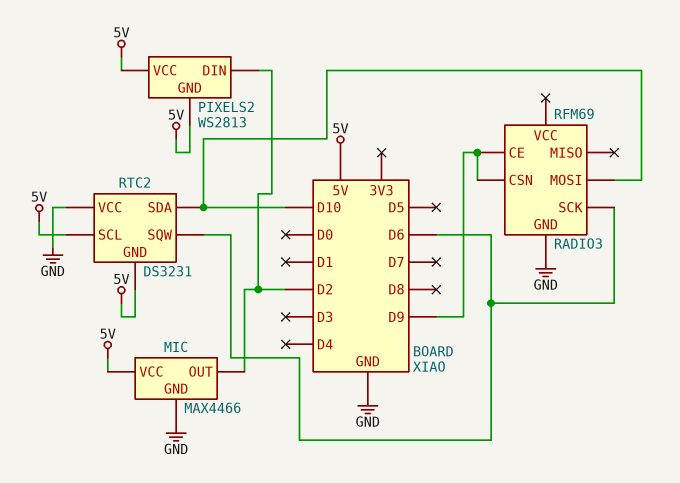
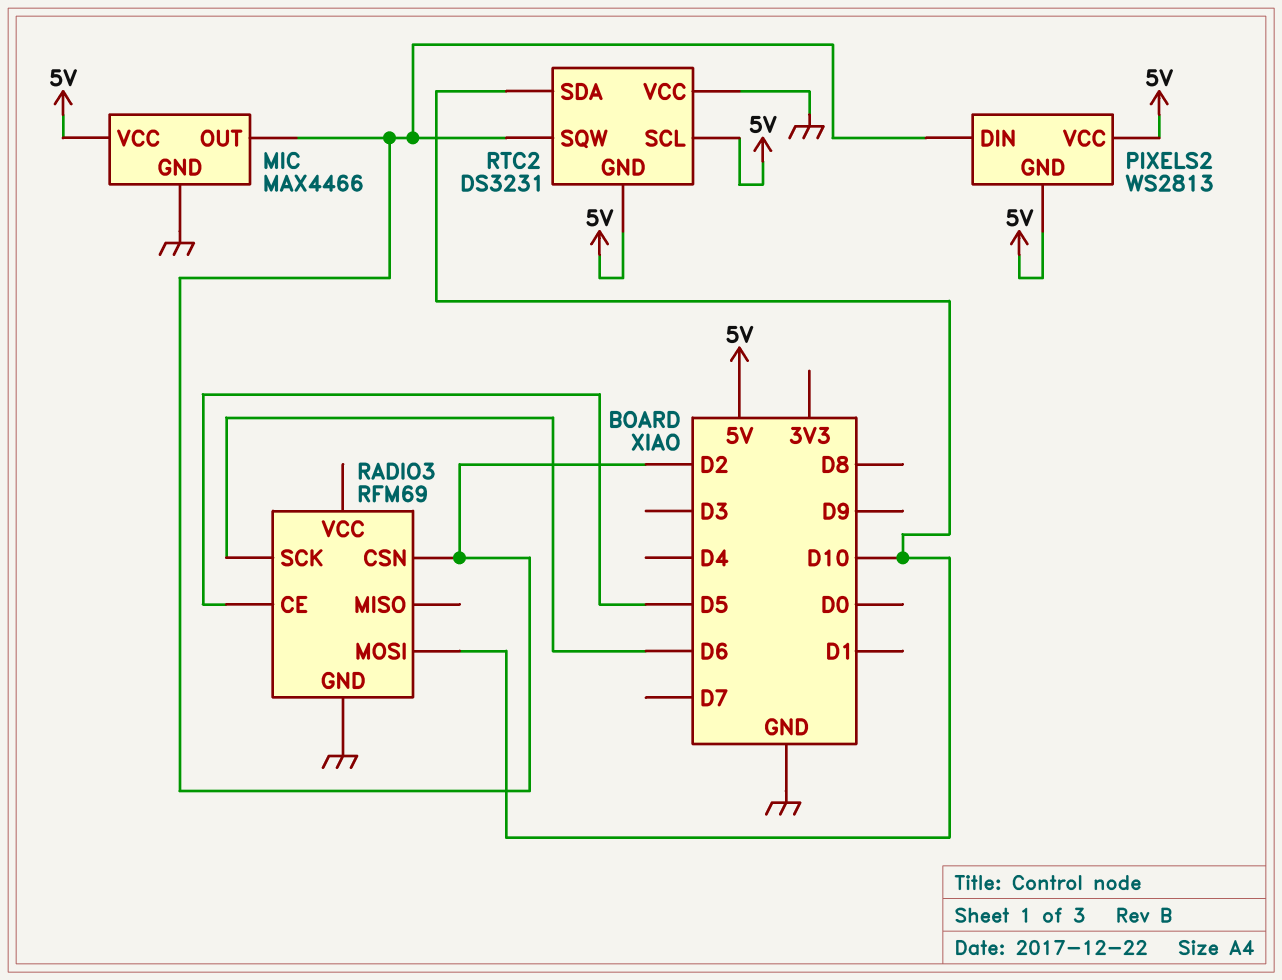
RADIO3 pin CE: D9 -> D5
RADIO3 pin CSN: D9 -> D2
RTC2 pin SQW: D6 -> D2

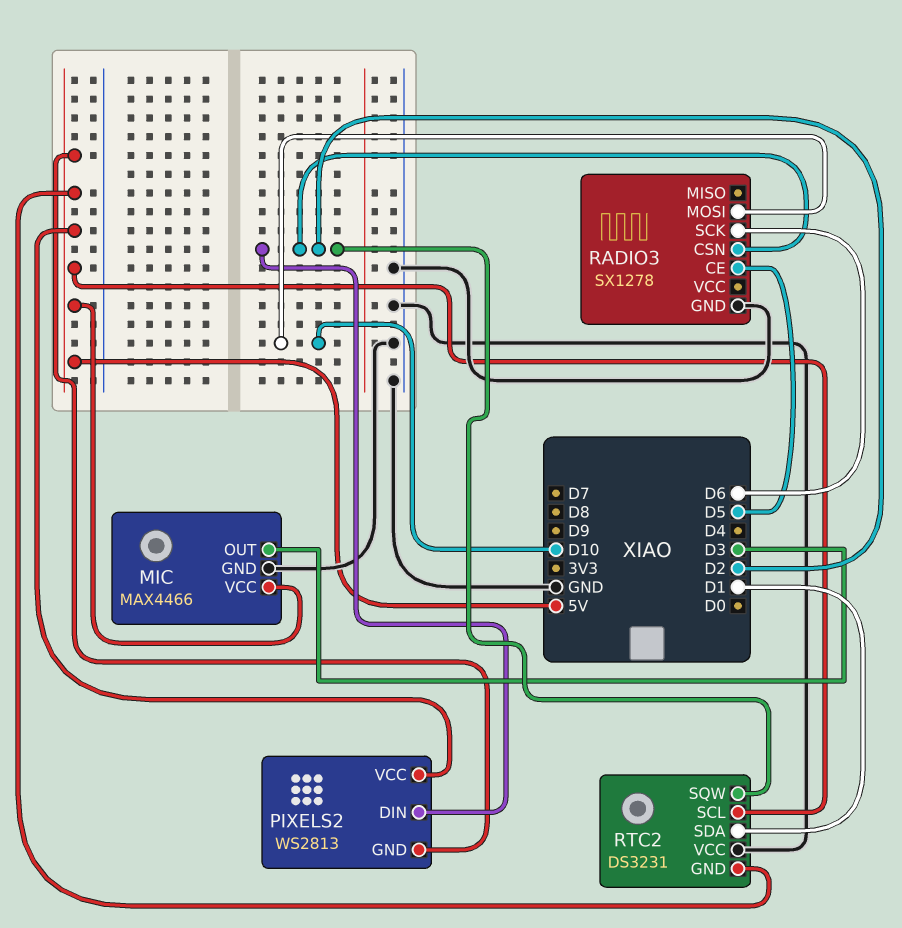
MIC pin OUT: D2 -> D3
RADIO3: RFM69 -> SX1278
RTC2 pin SDA: D10 -> D1

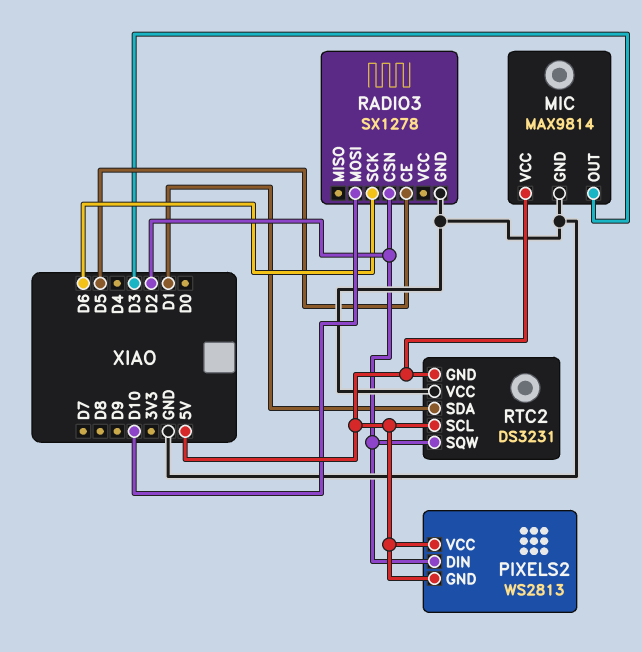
MIC: MAX4466 -> MAX9814

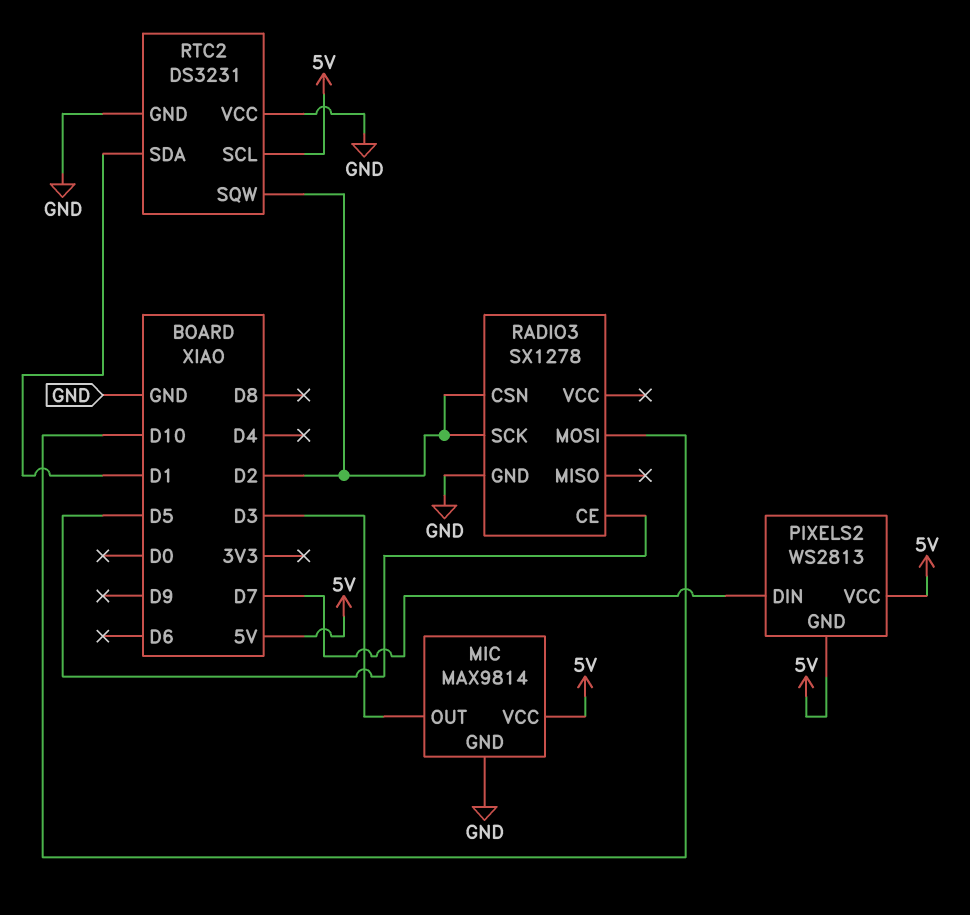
PIXELS2 pin DIN: D2 -> D7
RADIO3 pin SCK: D6 -> D2
RTC2 pin GND: 5V -> GND

